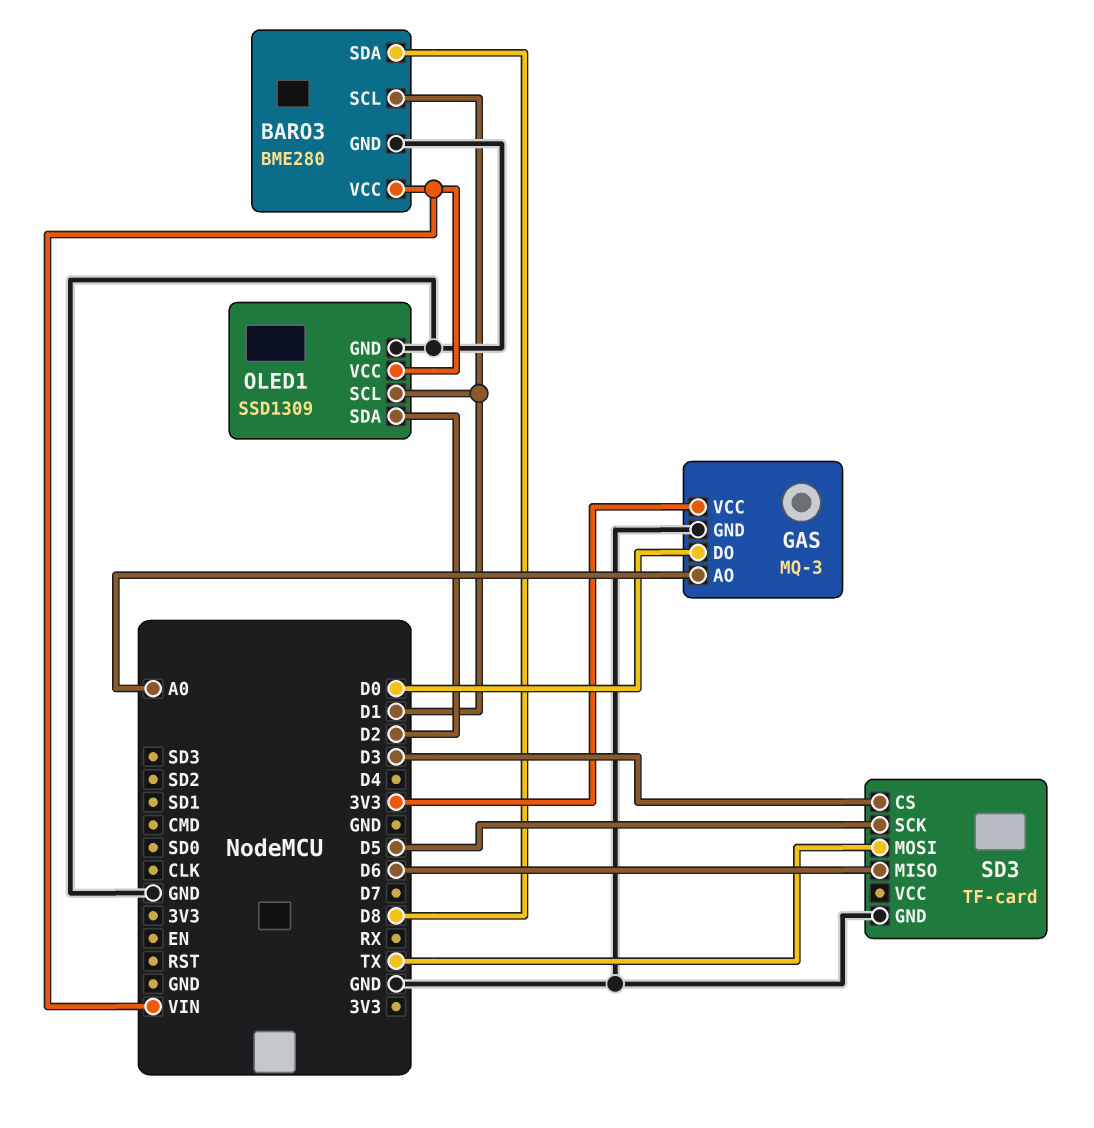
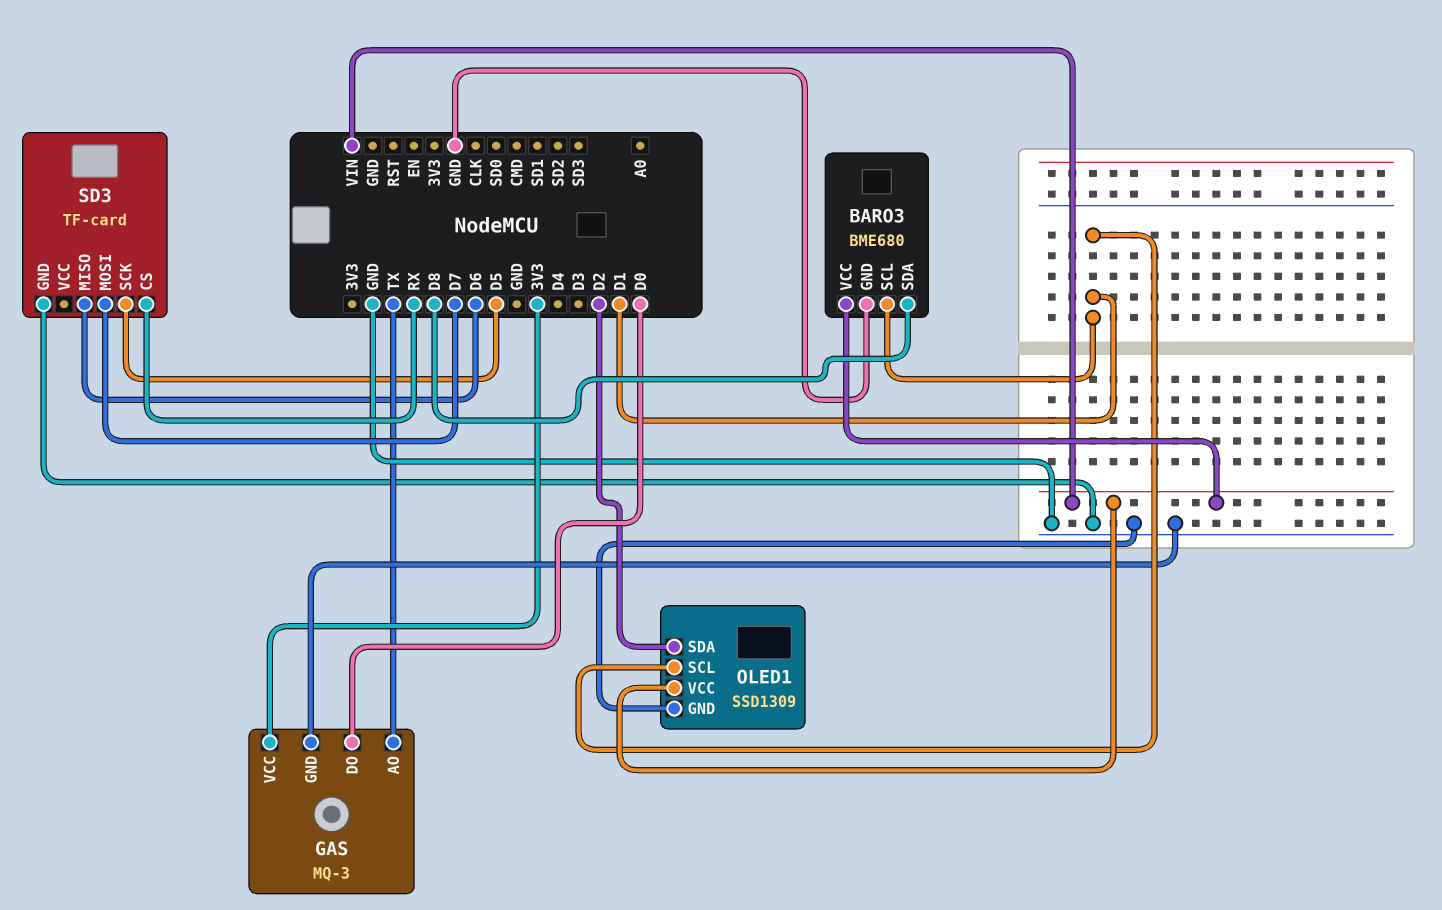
BARO3: BME280 -> BME680
GAS pin AO: A0 -> TX
SD3 pin CS: D3 -> RX
SD3 pin MOSI: TX -> D7

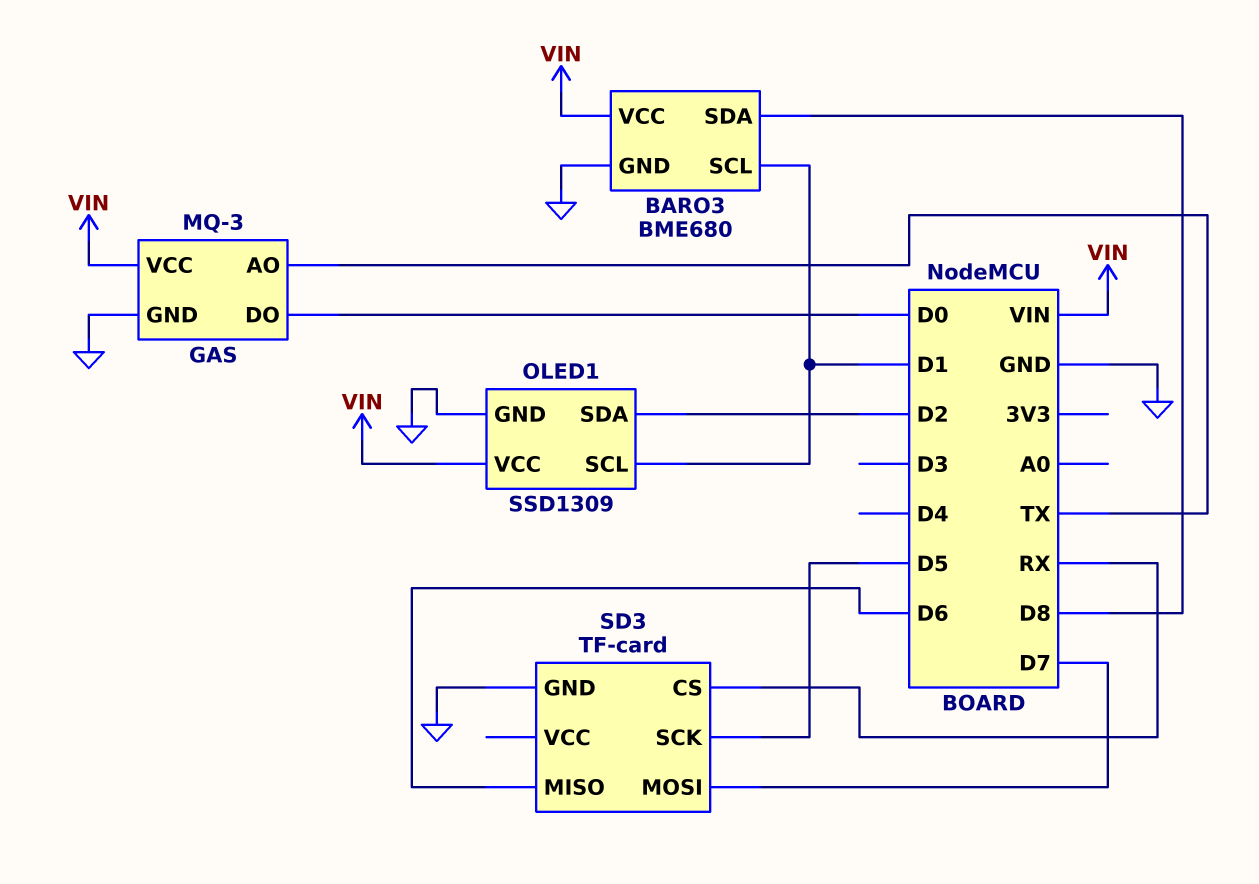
GAS pin VCC: 3V3 -> VIN

